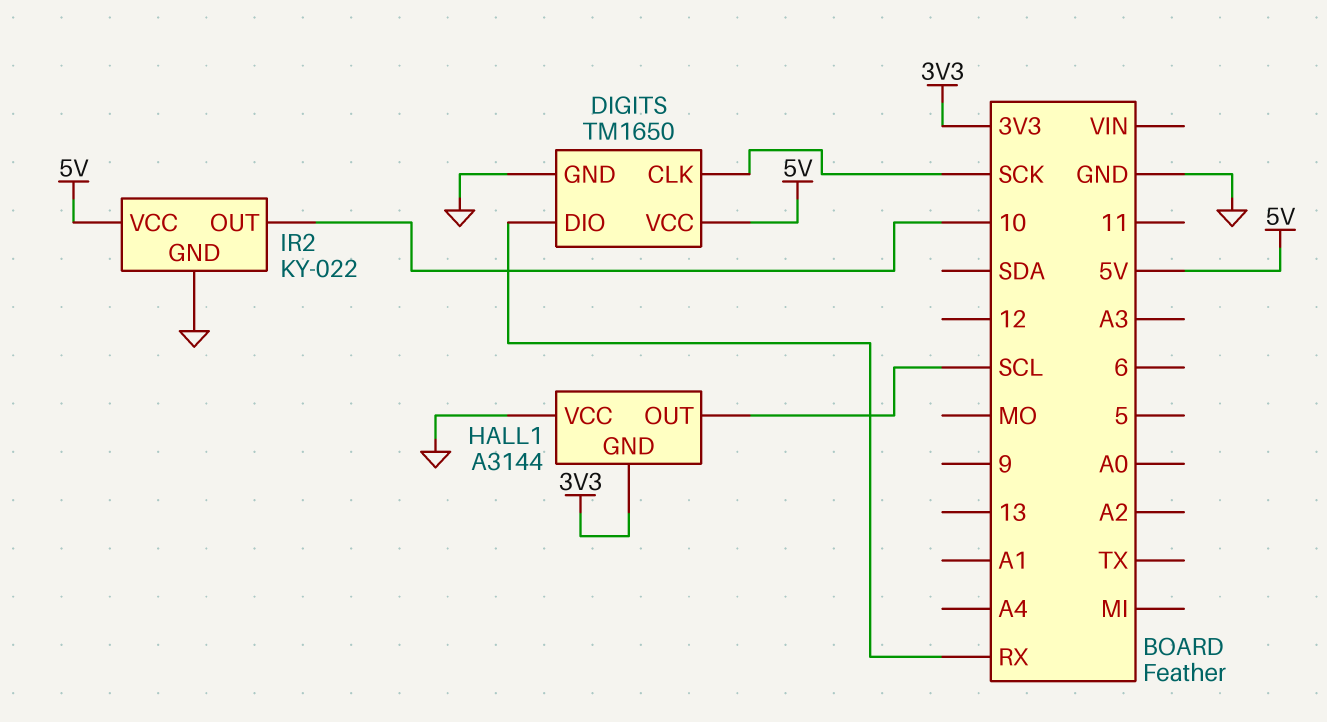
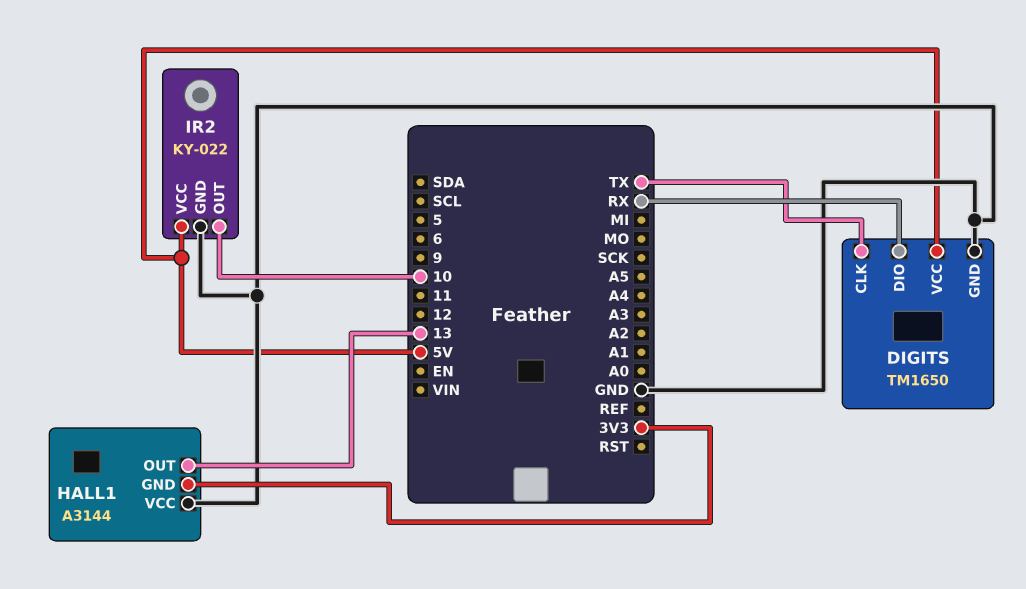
DIGITS pin CLK: SCK -> TX
HALL1 pin OUT: SCL -> 13

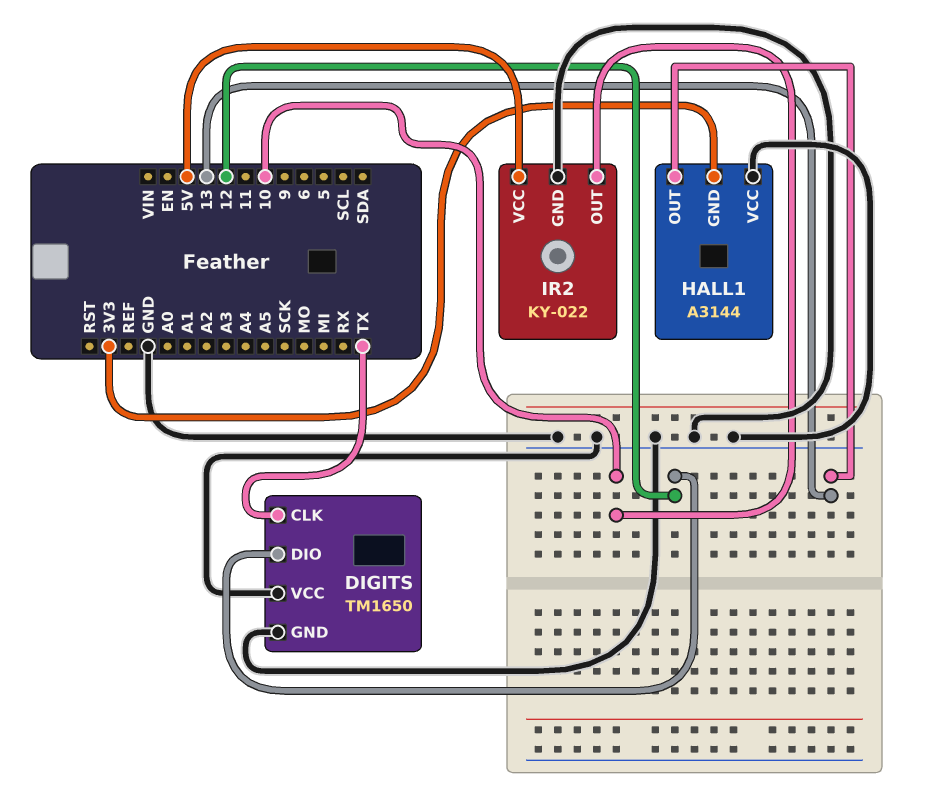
DIGITS pin DIO: RX -> 12
DIGITS pin VCC: 5V -> GND

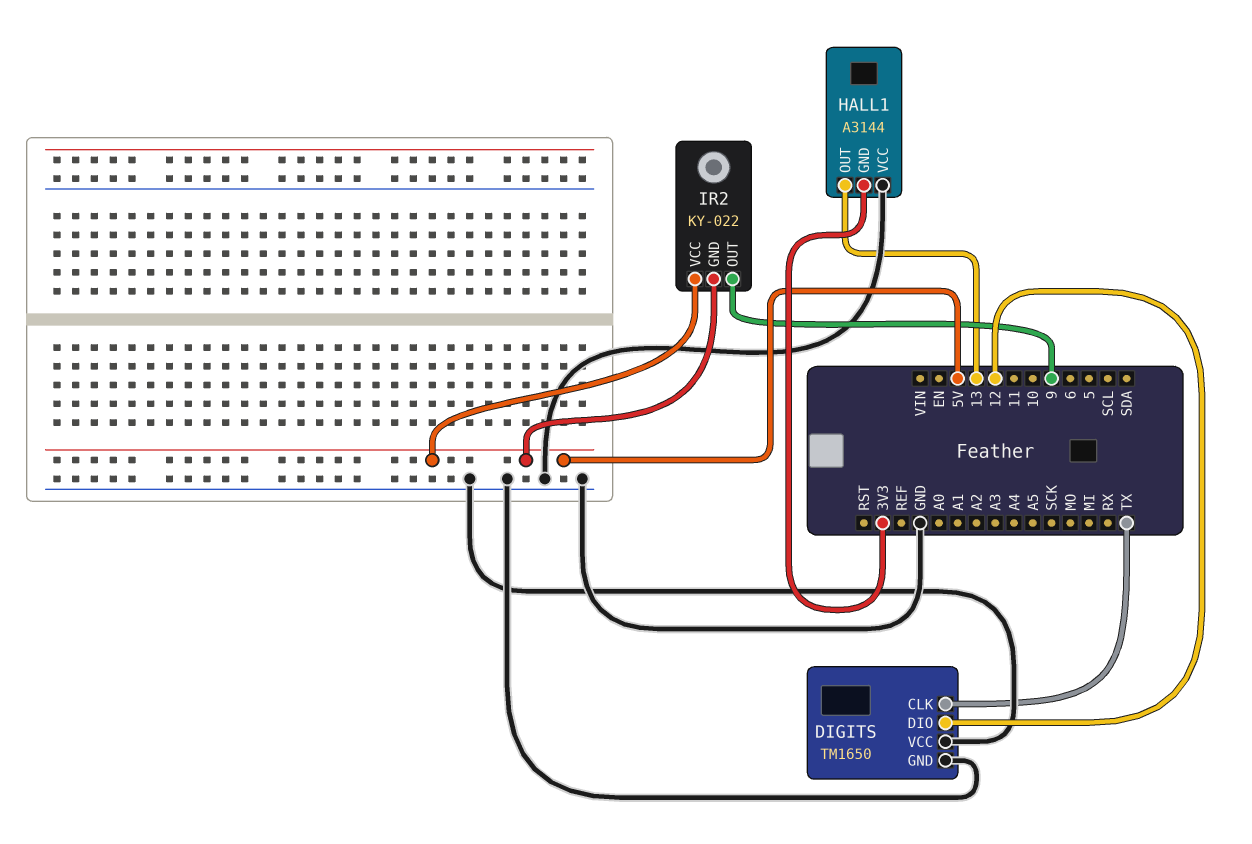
IR2 pin GND: GND -> 5V
IR2 pin OUT: 10 -> 9

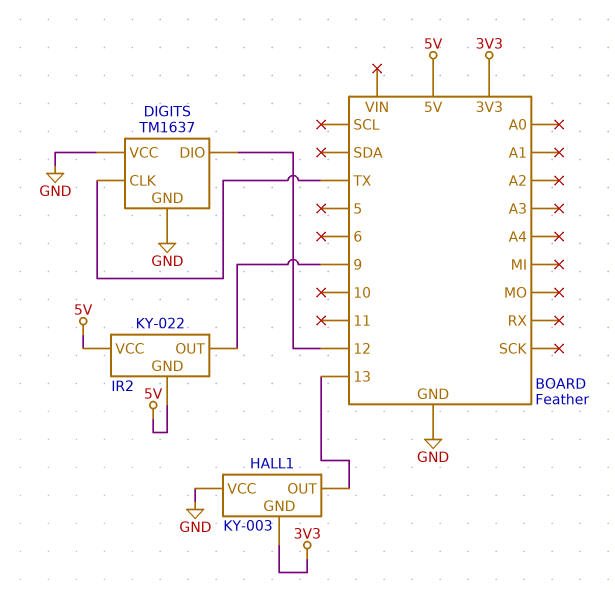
DIGITS: TM1650 -> TM1637
HALL1: A3144 -> KY-003

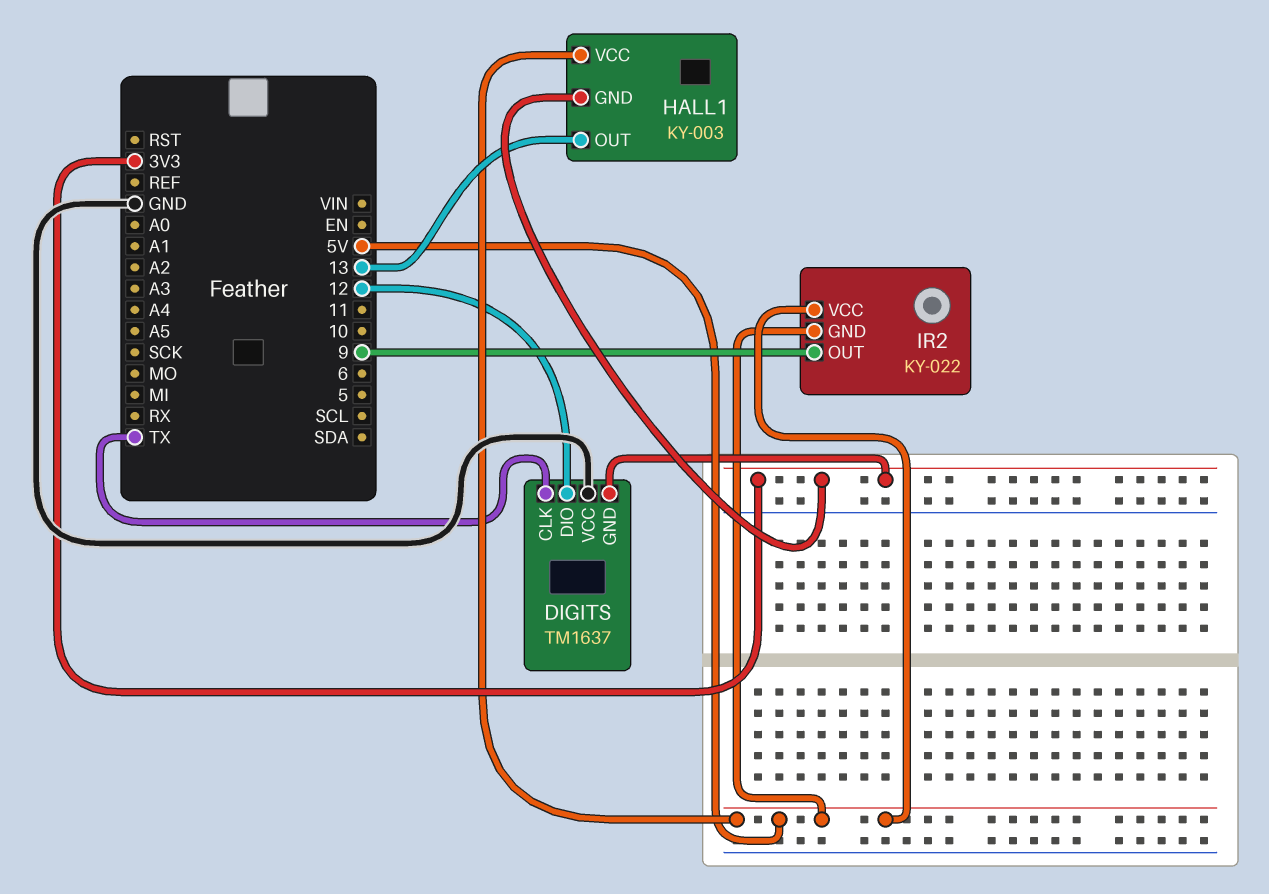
DIGITS pin GND: GND -> 3V3
HALL1 pin VCC: GND -> 5V

